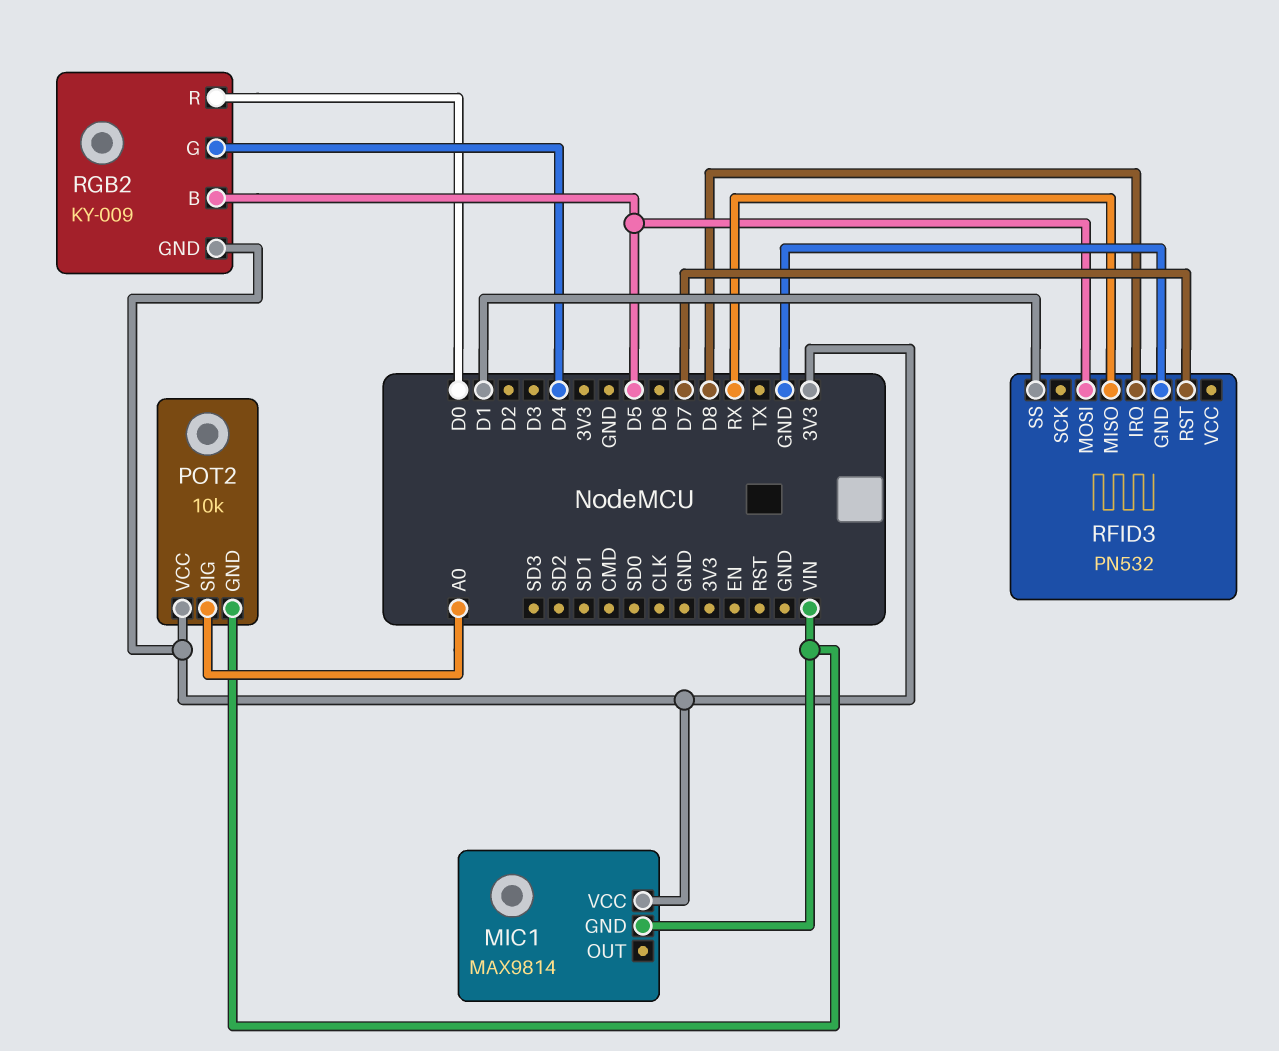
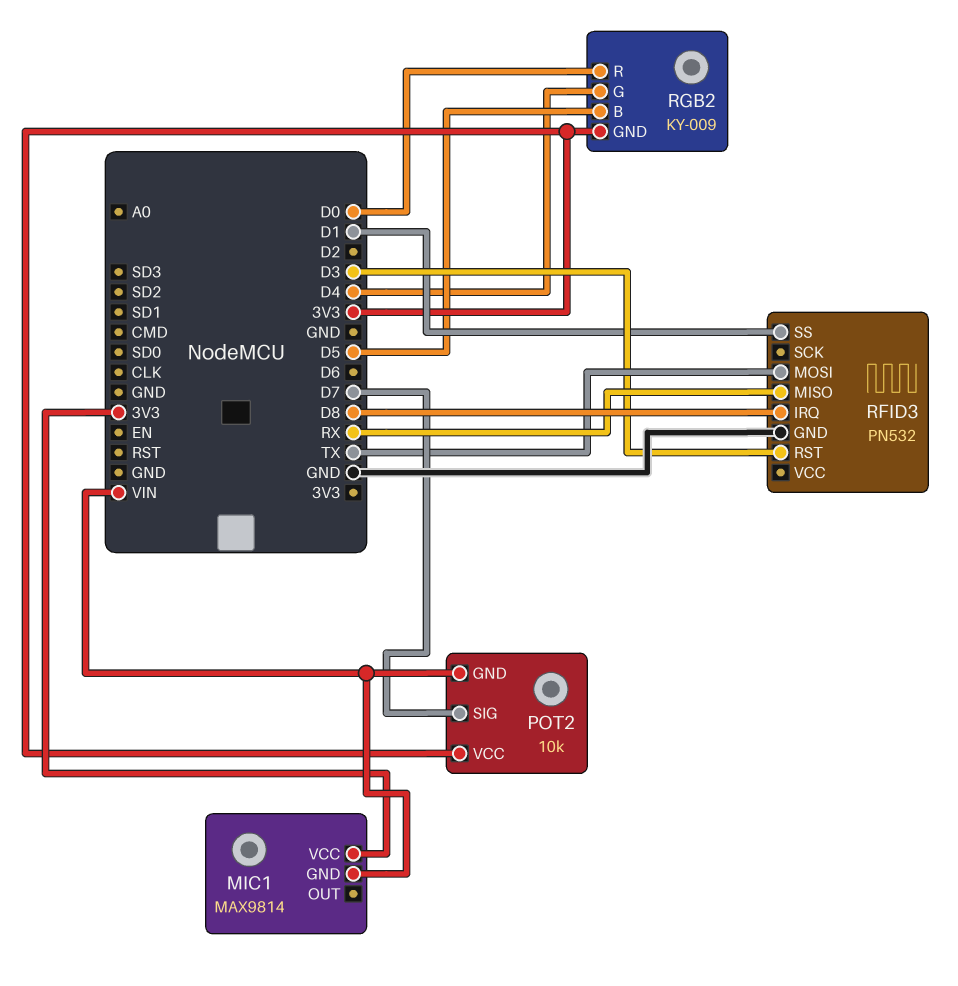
POT2 pin SIG: A0 -> D7
RFID3 pin MOSI: D5 -> TX
RFID3 pin RST: D7 -> D3

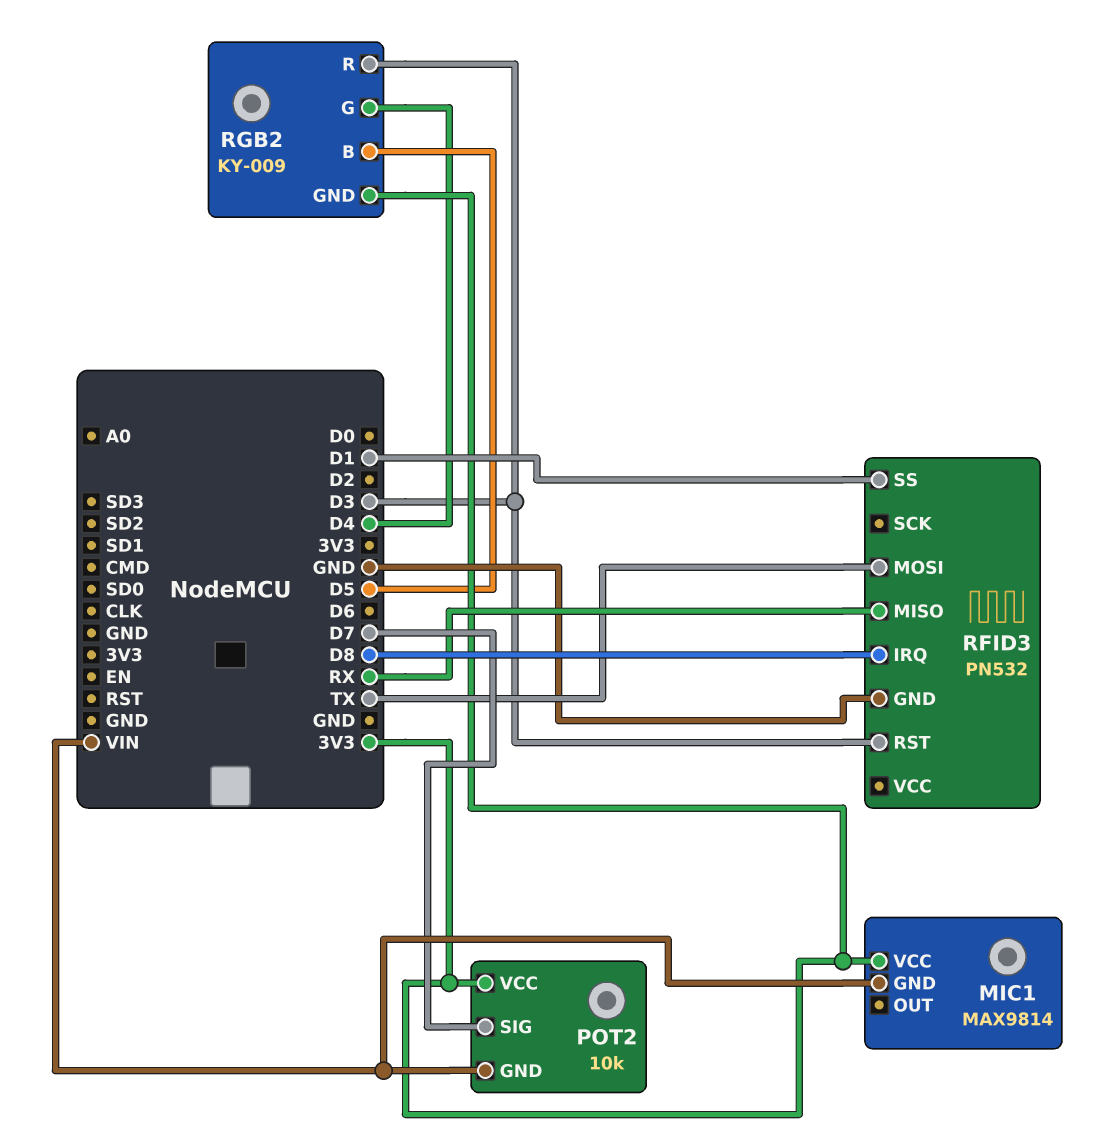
RGB2 pin R: D0 -> D3

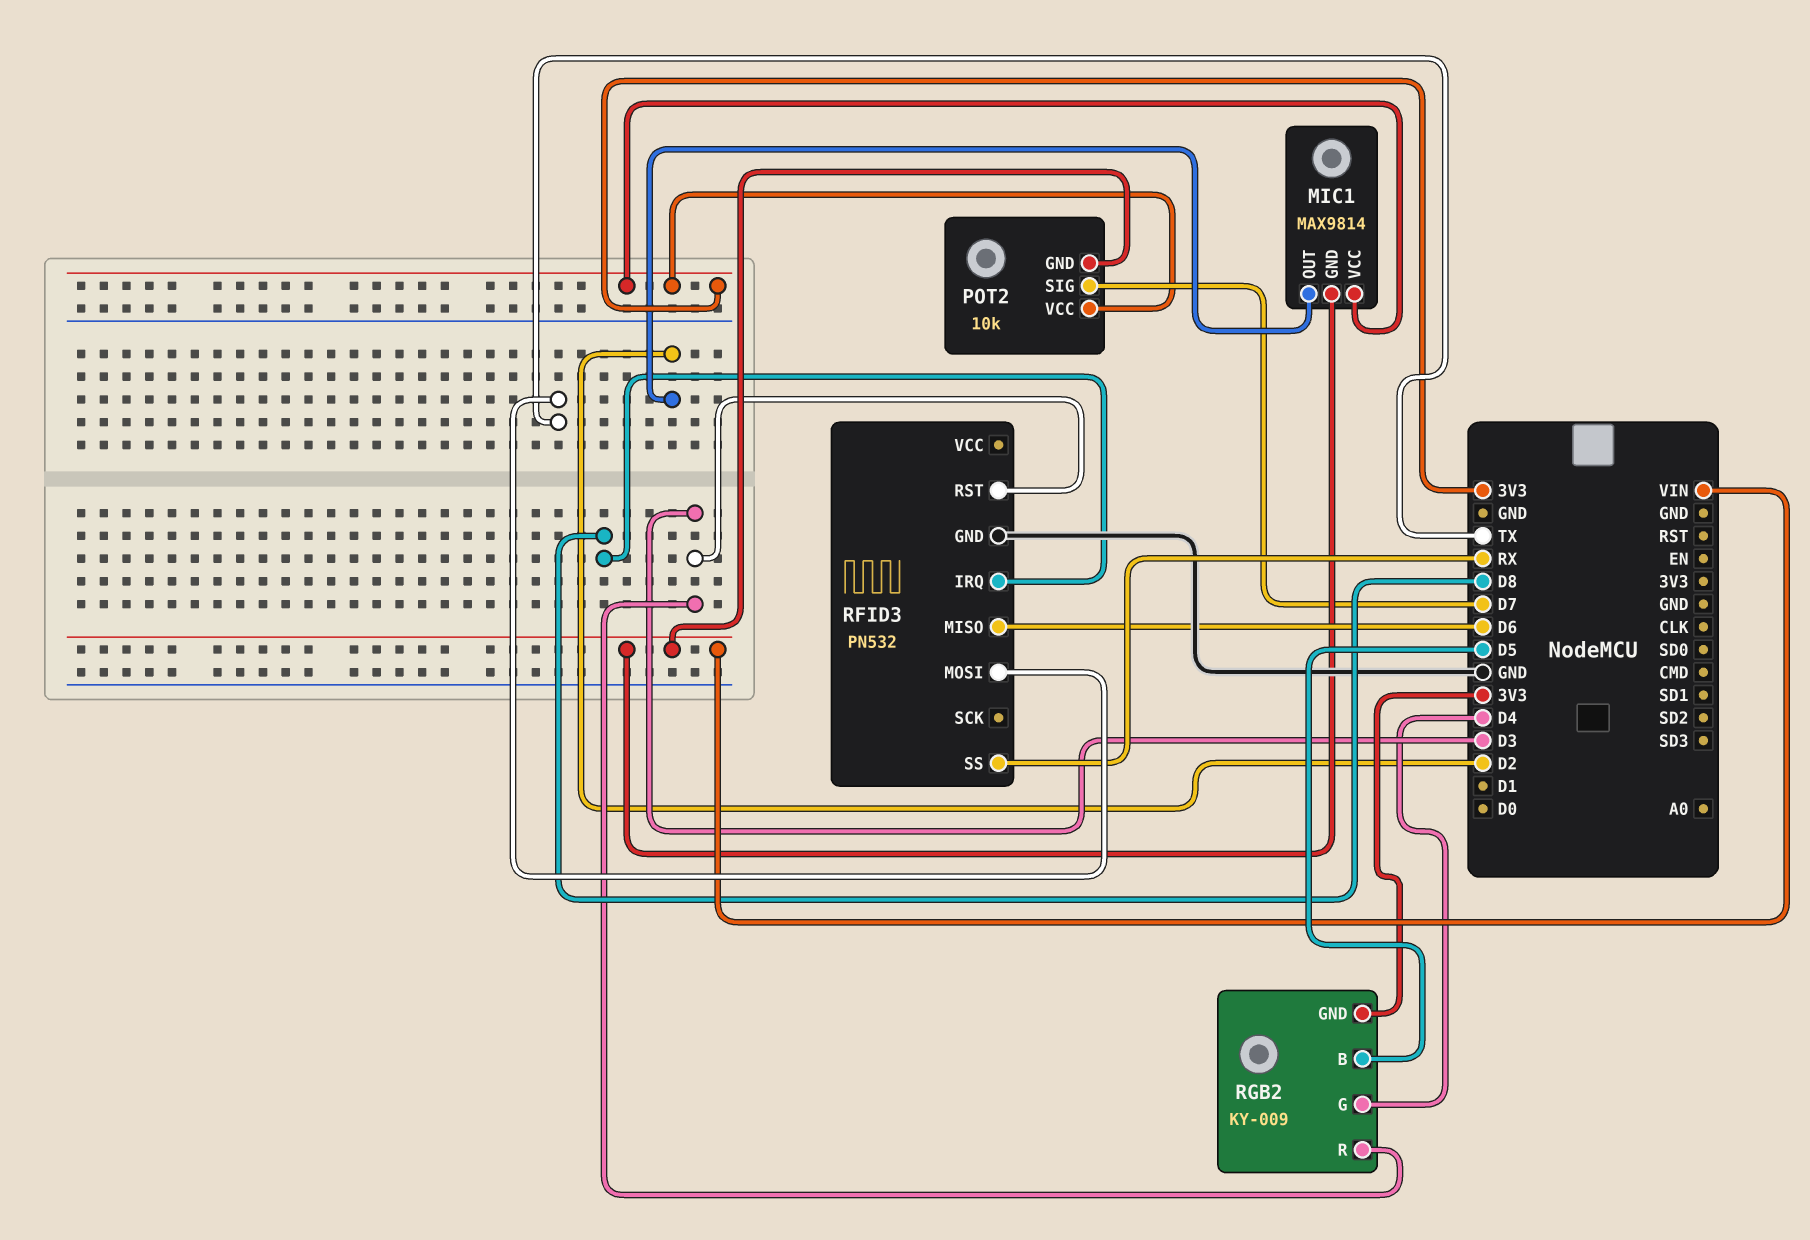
MIC1 pin OUT: none -> D2
RFID3 pin MISO: RX -> D6
RFID3 pin SS: D1 -> RX

